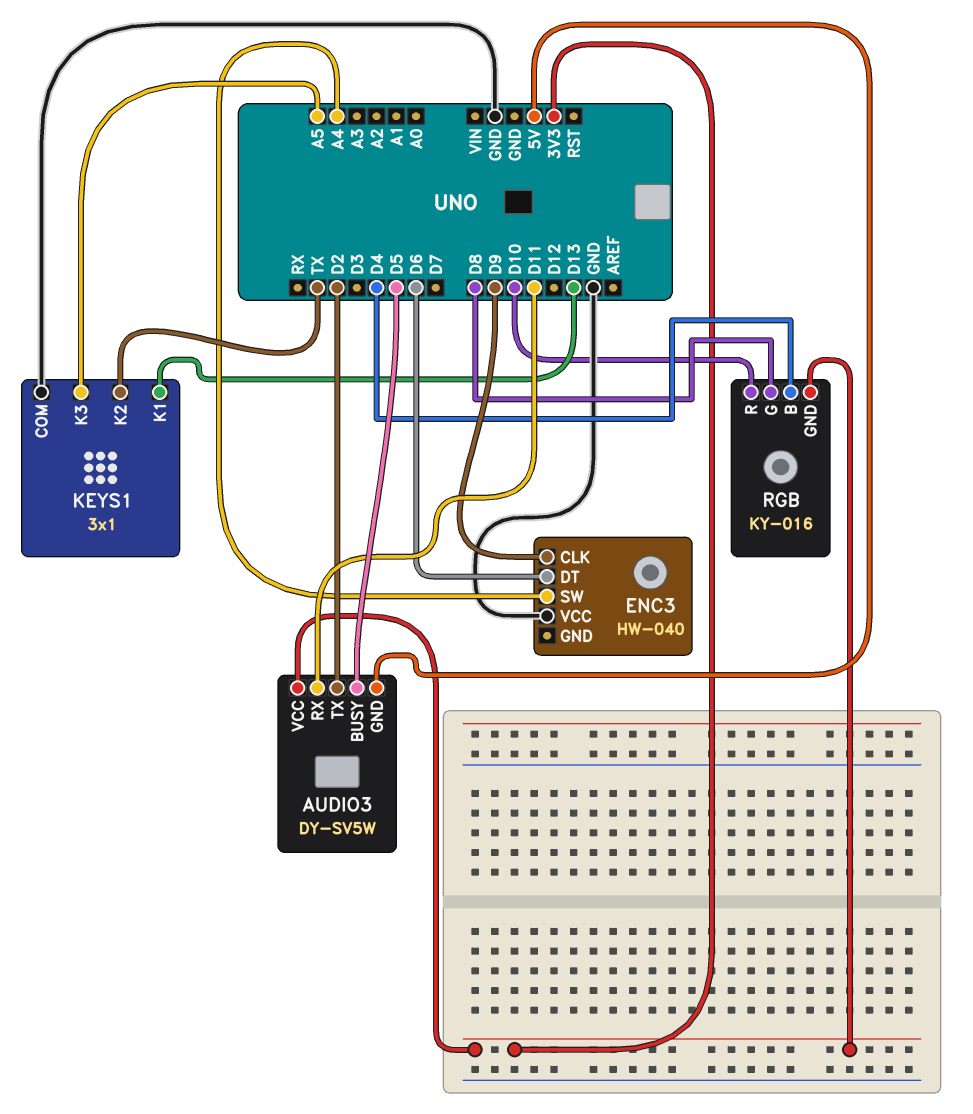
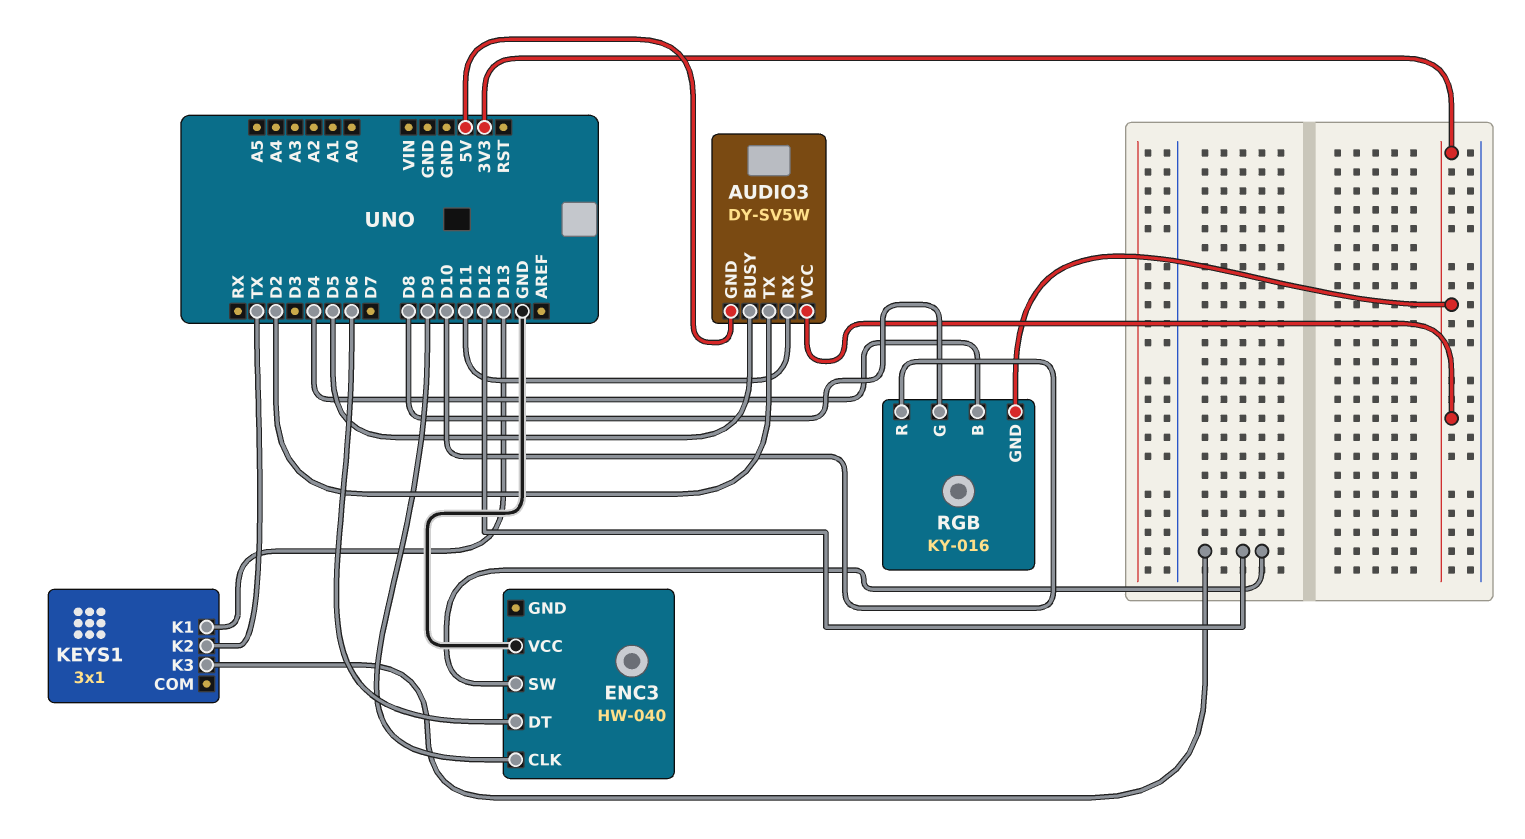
ENC3 pin SW: A4 -> D12
KEYS1 pin COM: GND -> none
KEYS1 pin K3: A5 -> D12

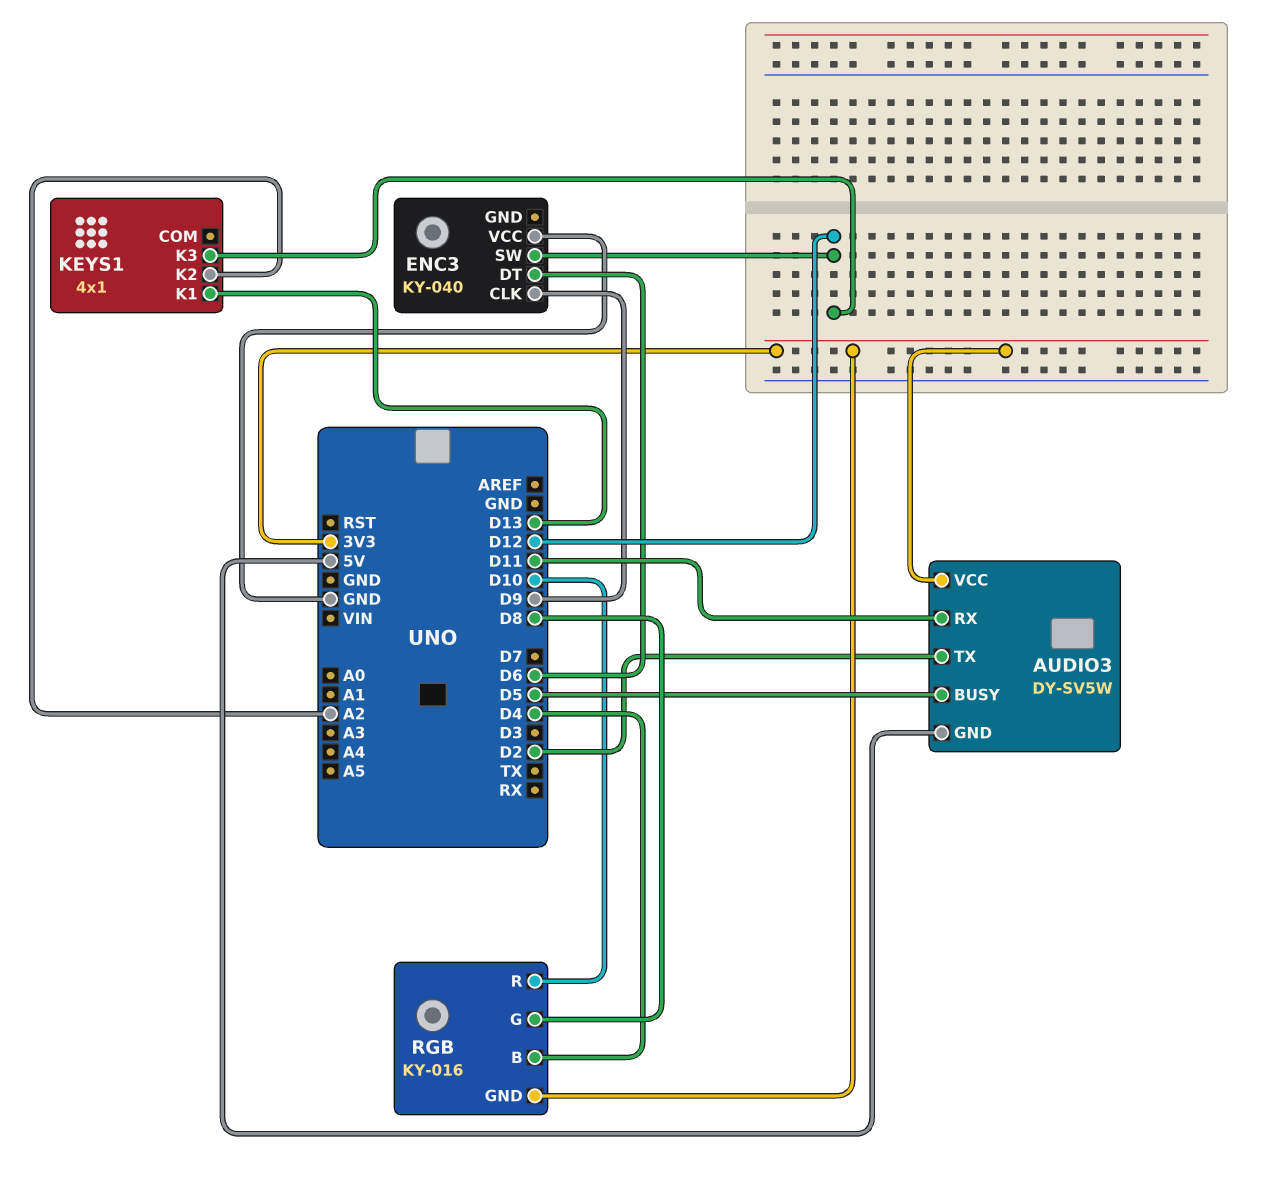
ENC3: HW-040 -> KY-040
KEYS1: 3x1 -> 4x1
KEYS1 pin K2: TX -> A2

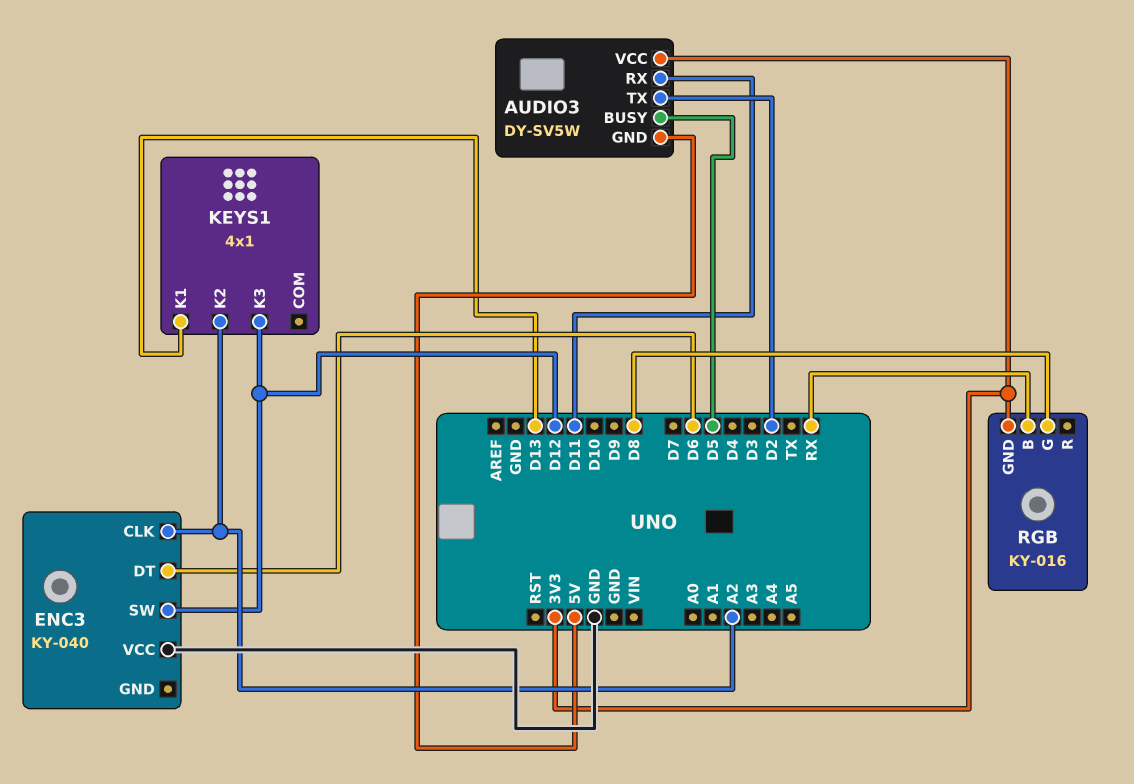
ENC3 pin CLK: D9 -> A2
RGB pin B: D4 -> RX
RGB pin R: D10 -> none

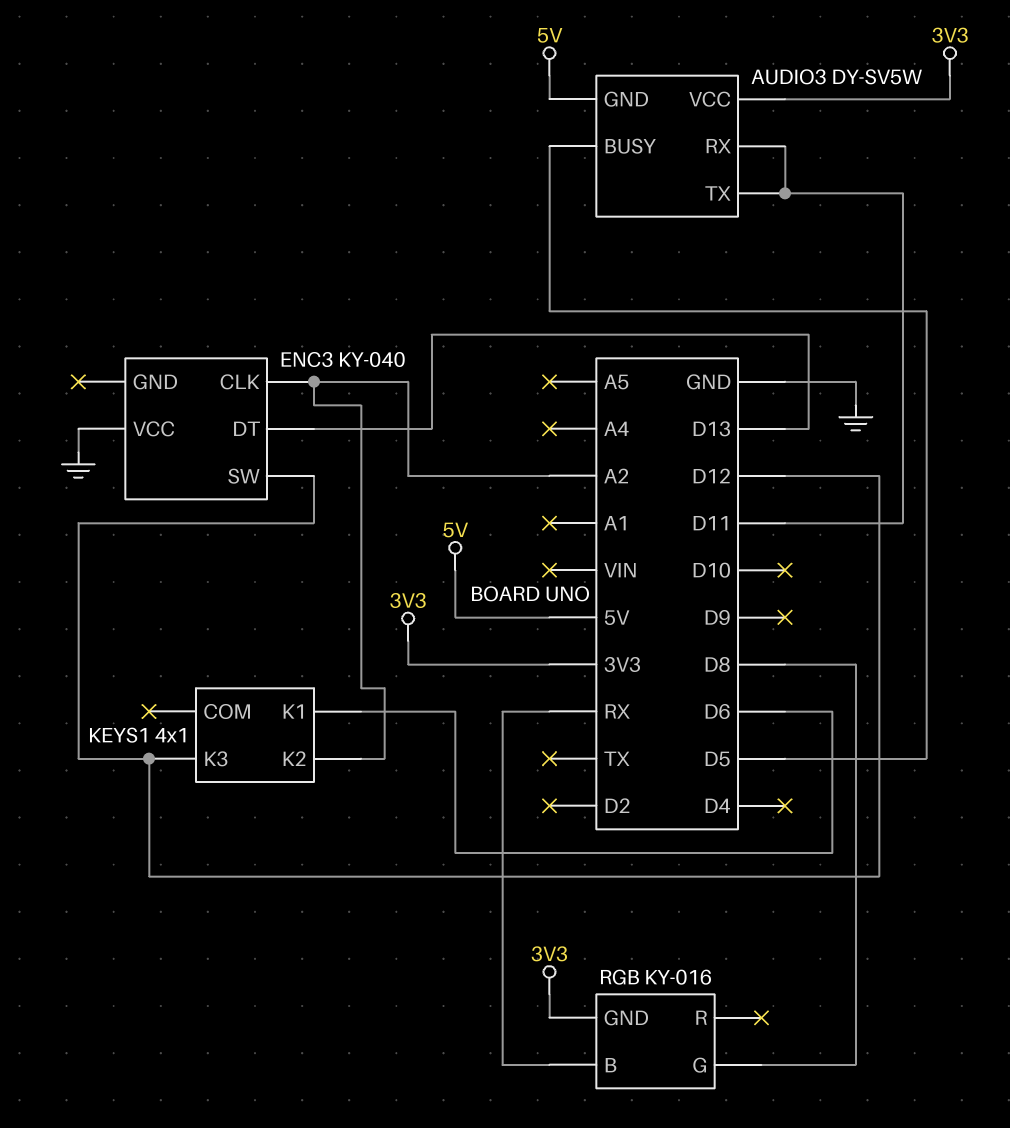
AUDIO3 pin TX: D2 -> D11
ENC3 pin DT: D6 -> D13
KEYS1 pin K1: D13 -> D6

